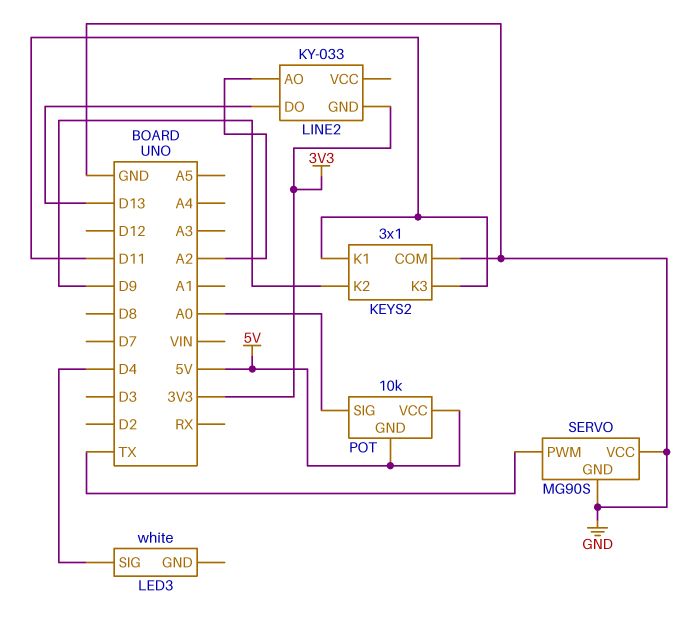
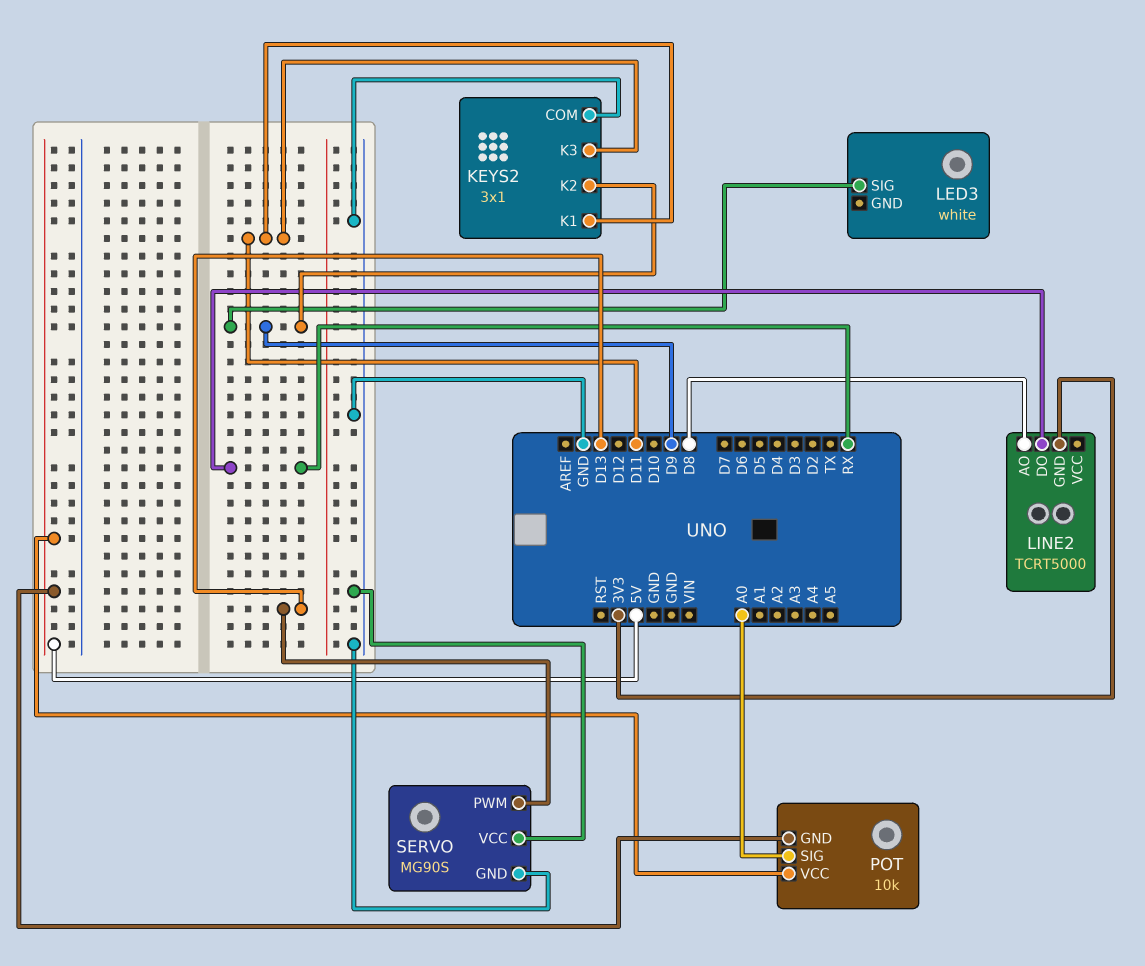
LED3 pin SIG: D4 -> D9
LINE2: KY-033 -> TCRT5000
LINE2 pin AO: A2 -> D8
LINE2 pin DO: D13 -> RX
SERVO pin PWM: TX -> D13

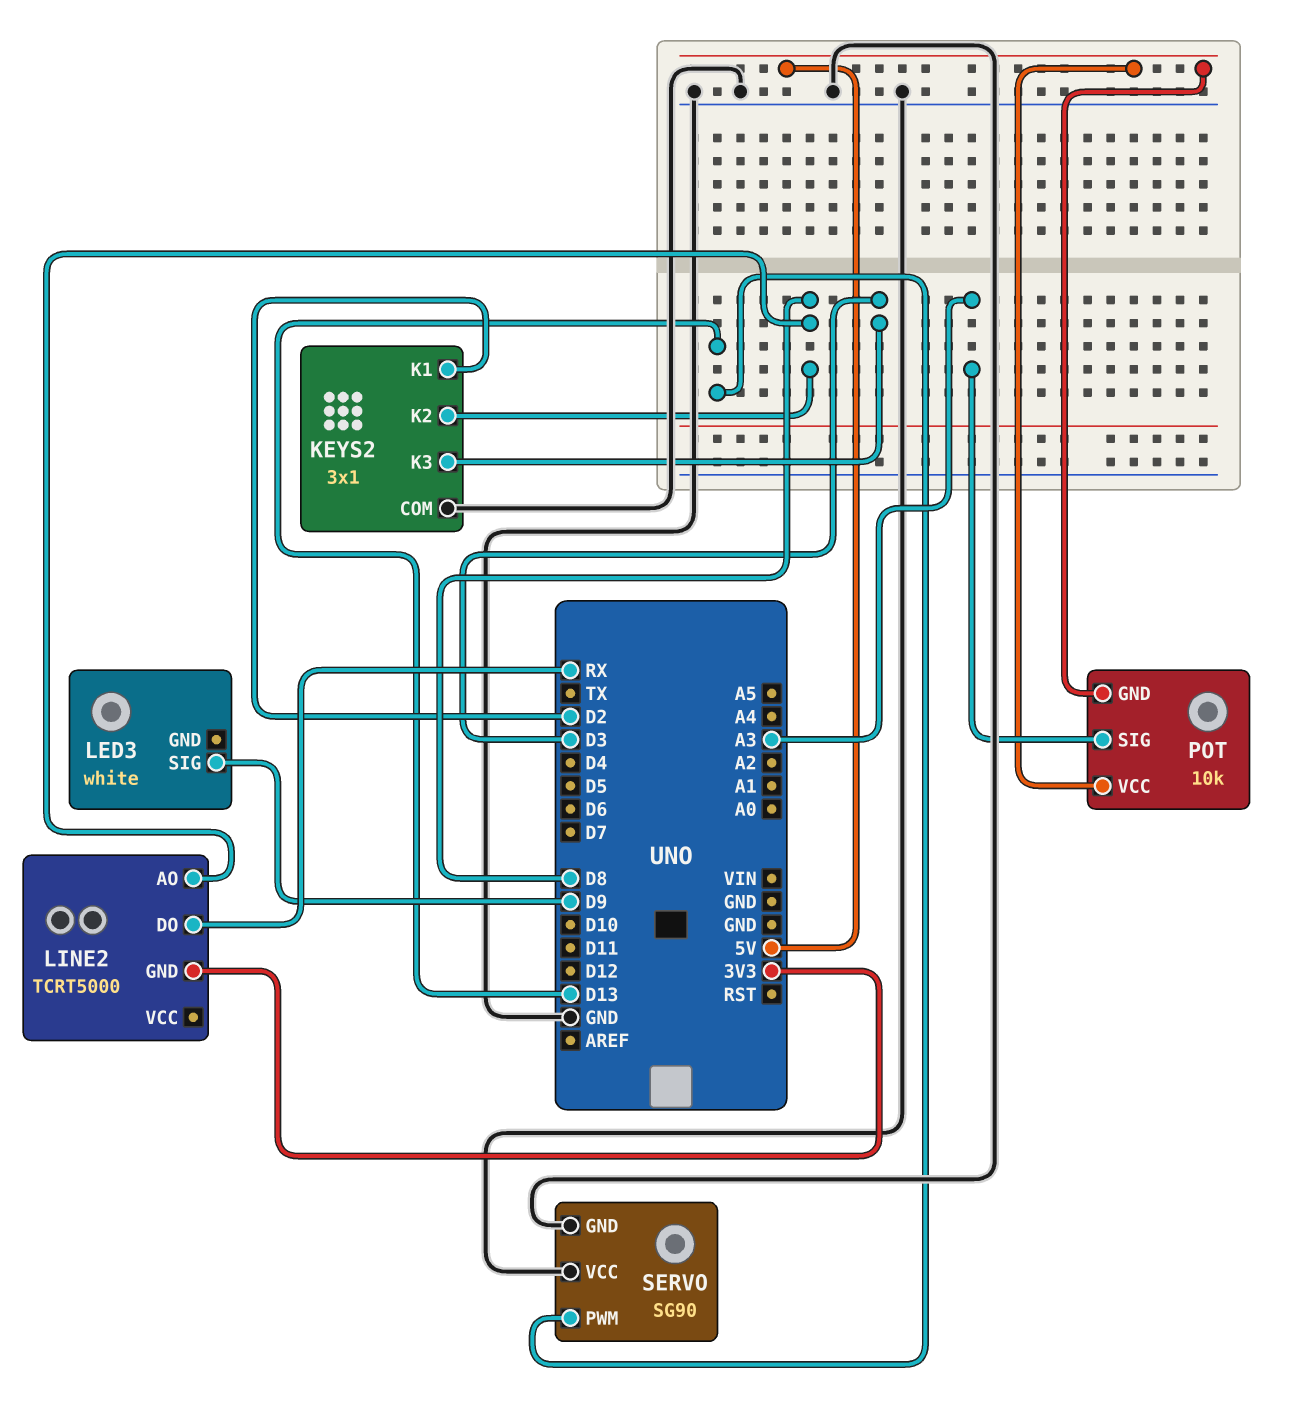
KEYS2 pin K1: D11 -> D2
KEYS2 pin K2: D9 -> D8
KEYS2 pin K3: D11 -> D3
POT pin SIG: A0 -> A3
SERVO: MG90S -> SG90

